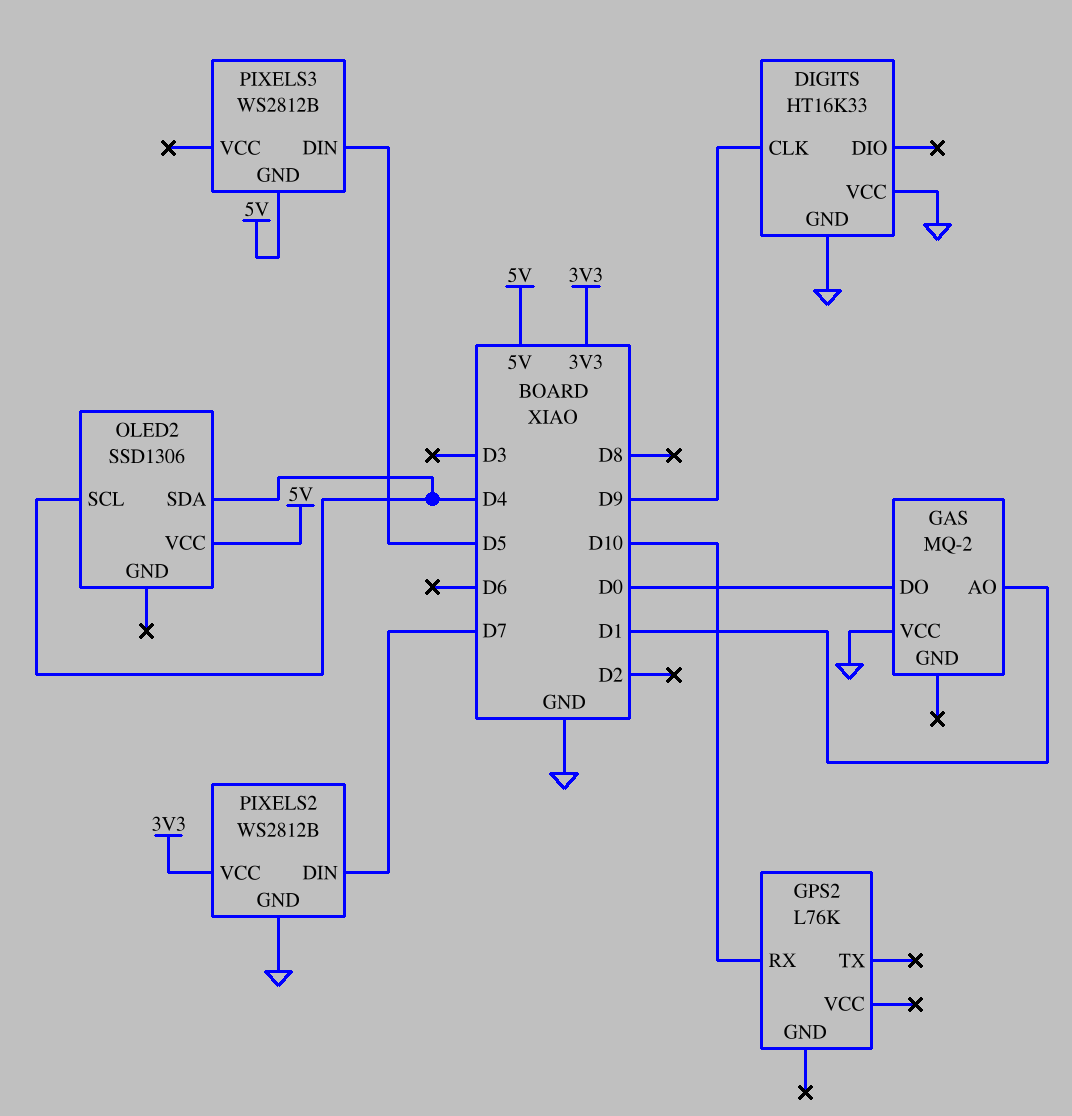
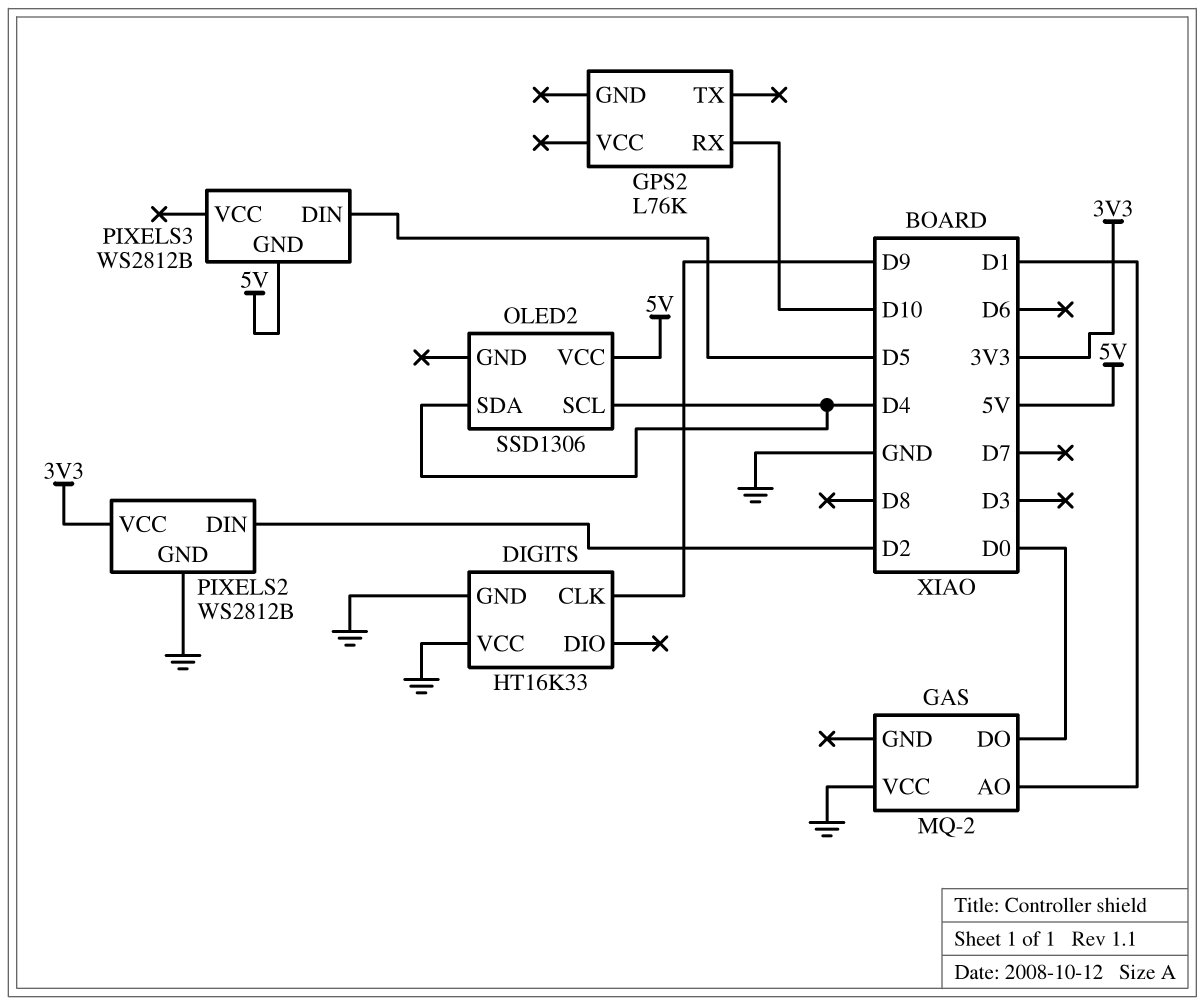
PIXELS2 pin DIN: D7 -> D2

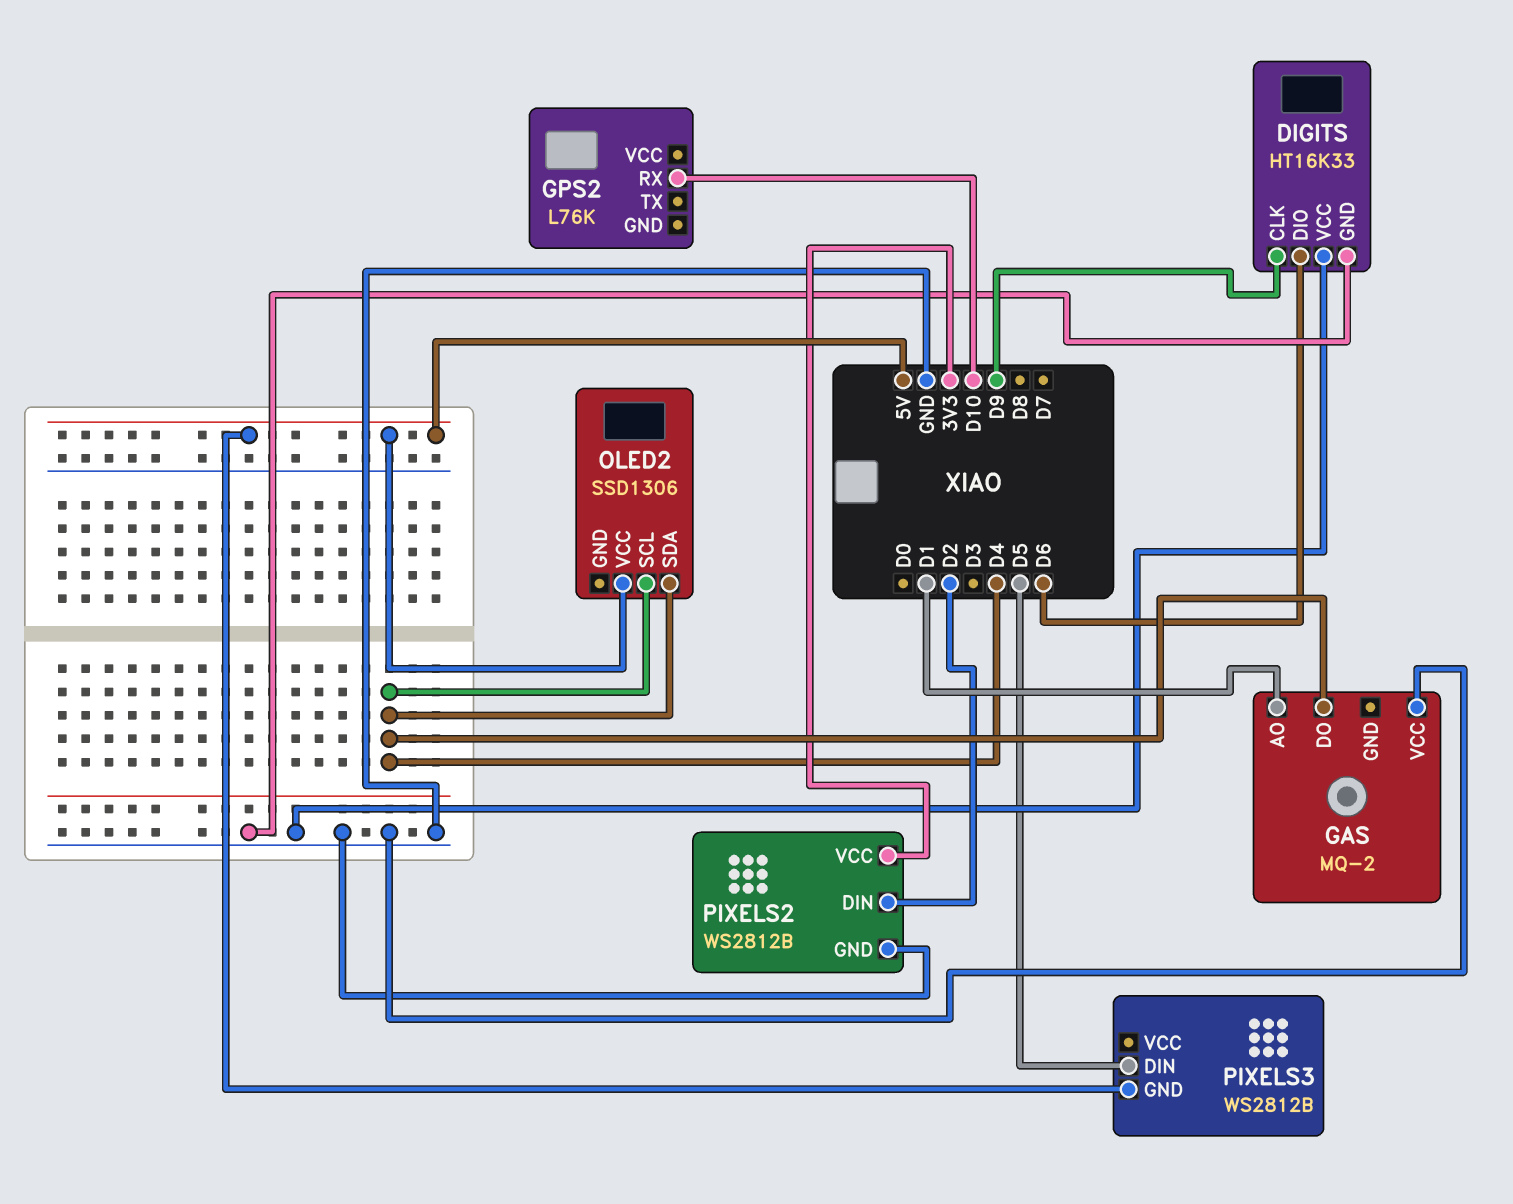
DIGITS pin DIO: none -> D6
GAS pin DO: D0 -> D4

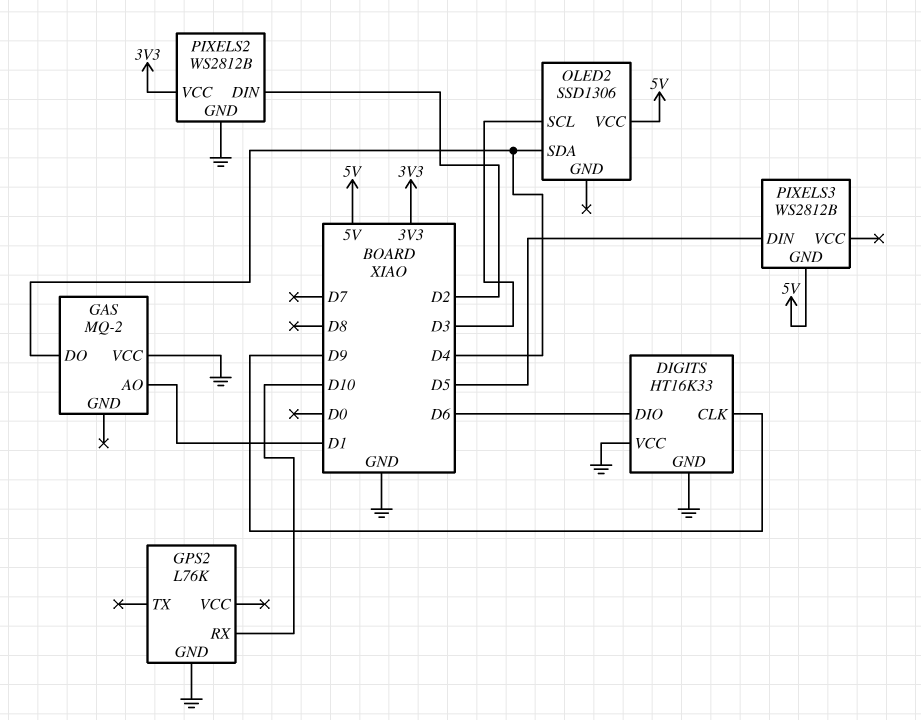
GPS2 pin GND: none -> GND
OLED2 pin SCL: D4 -> D3

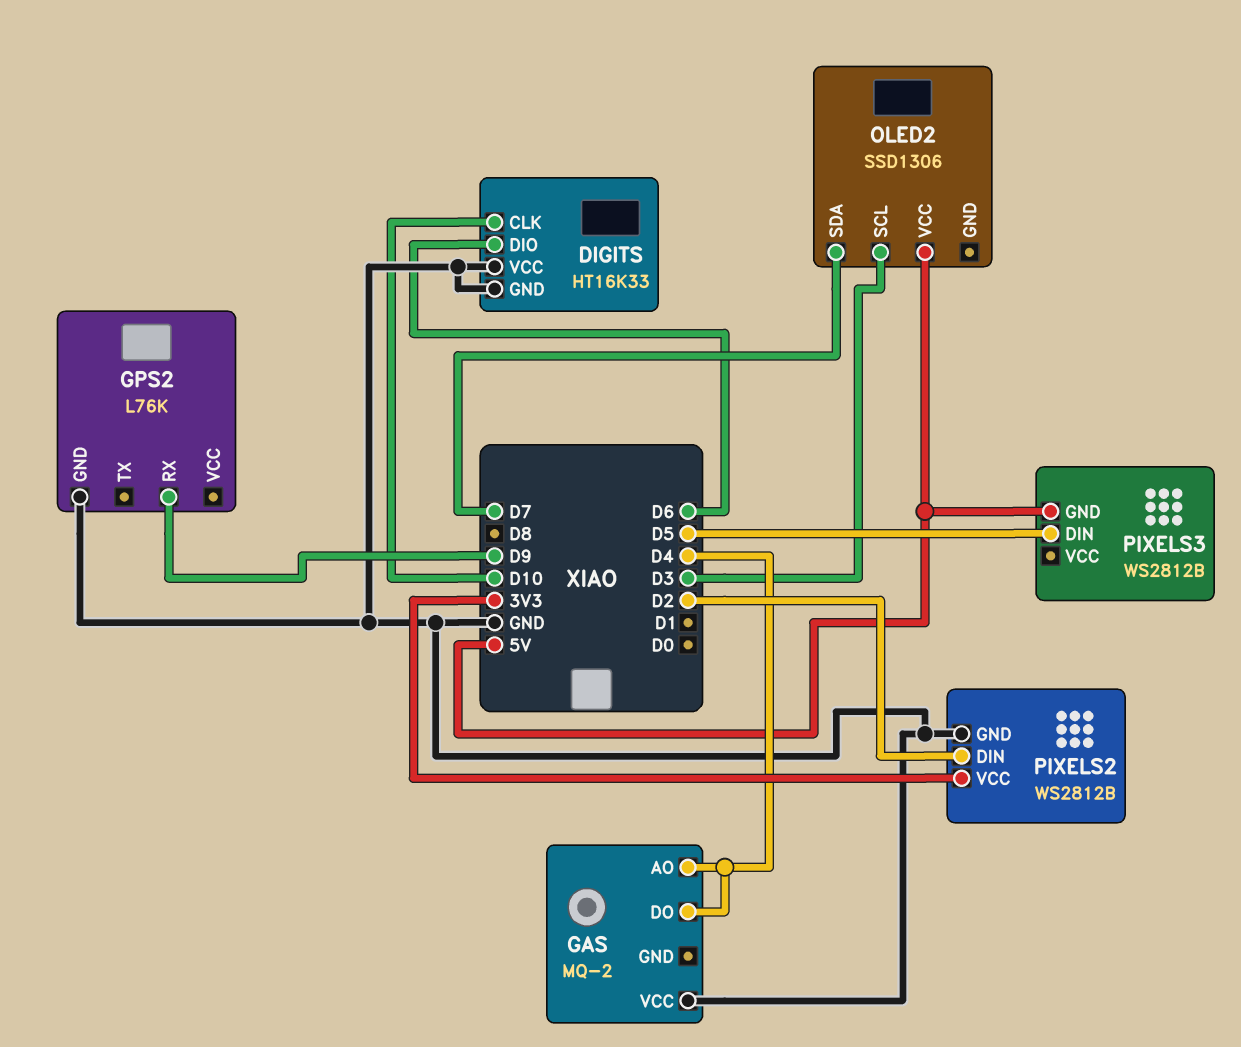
DIGITS pin CLK: D9 -> D10
GAS pin AO: D1 -> D4
GPS2 pin RX: D10 -> D9
OLED2 pin SDA: D4 -> D7

